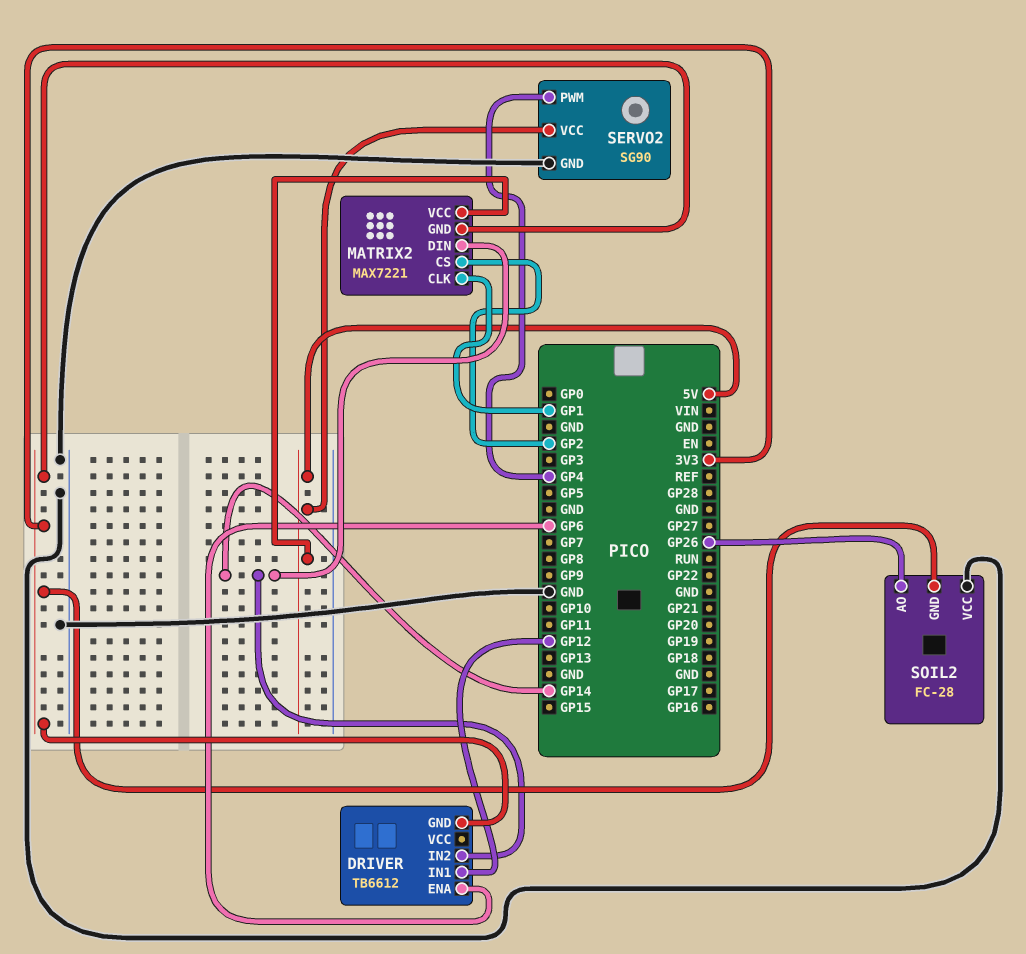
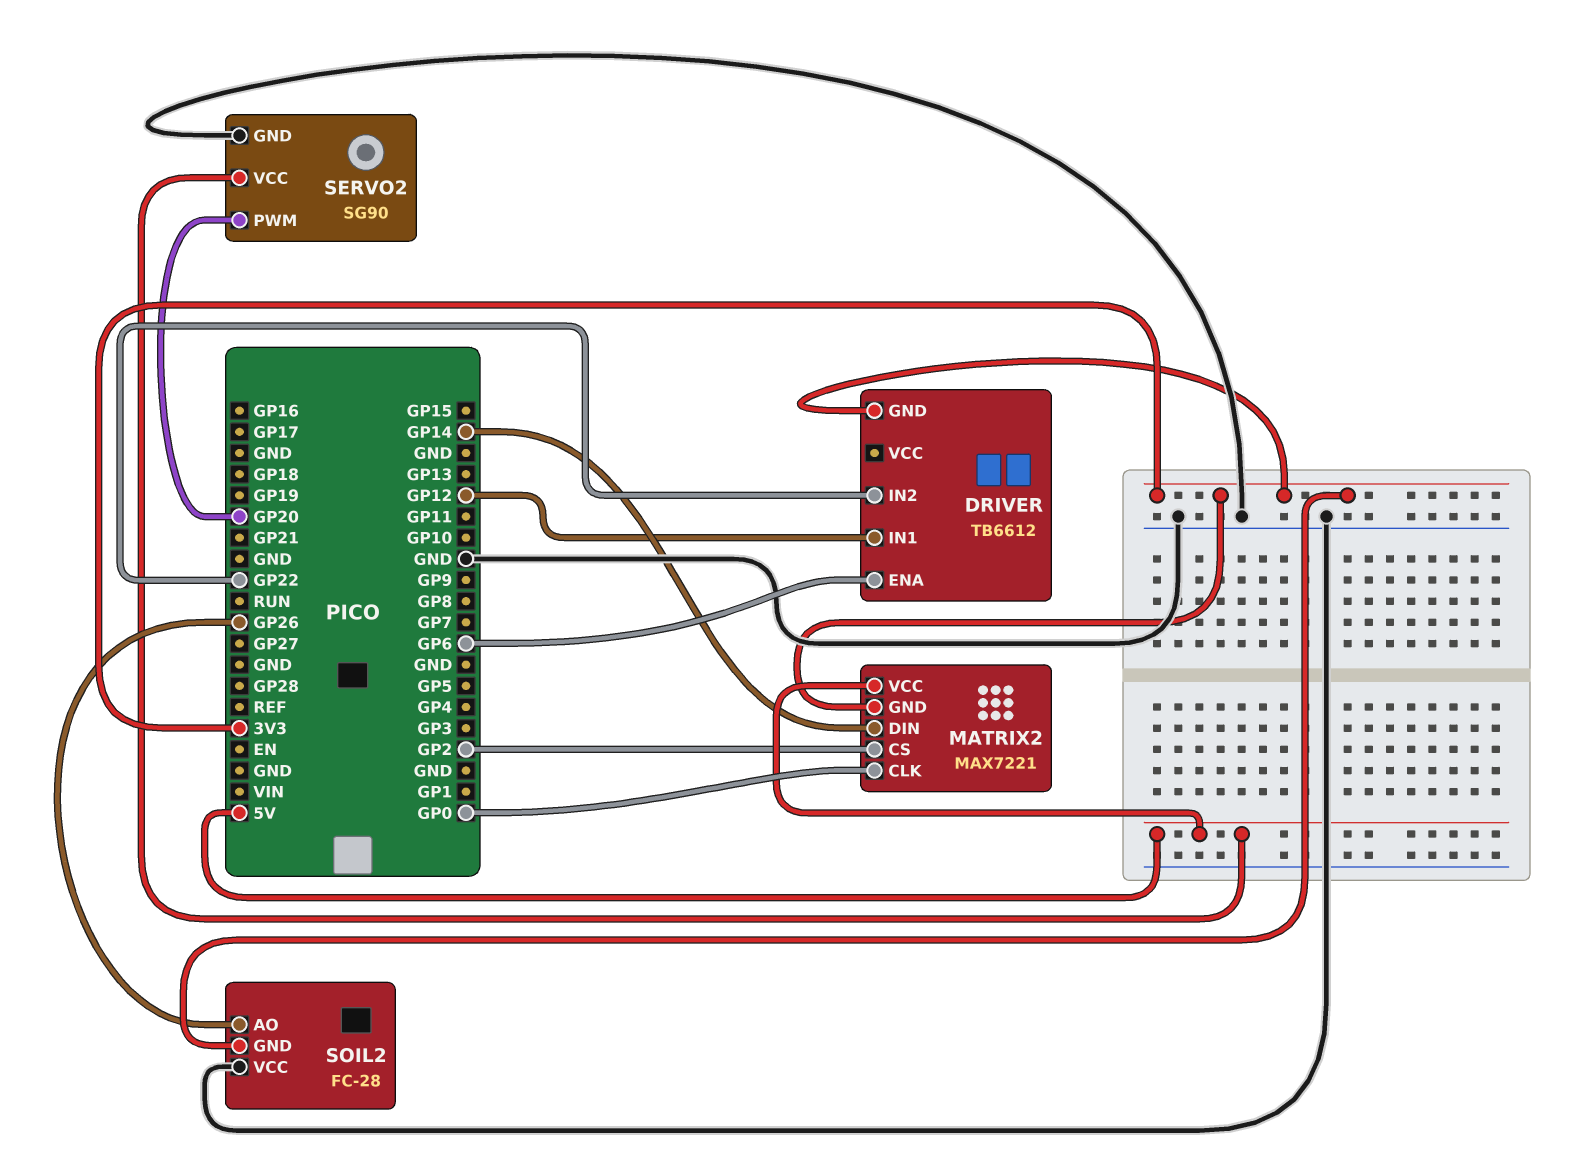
DRIVER pin IN2: GP14 -> GP22
MATRIX2 pin CLK: GP1 -> GP0
SERVO2 pin PWM: GP4 -> GP20

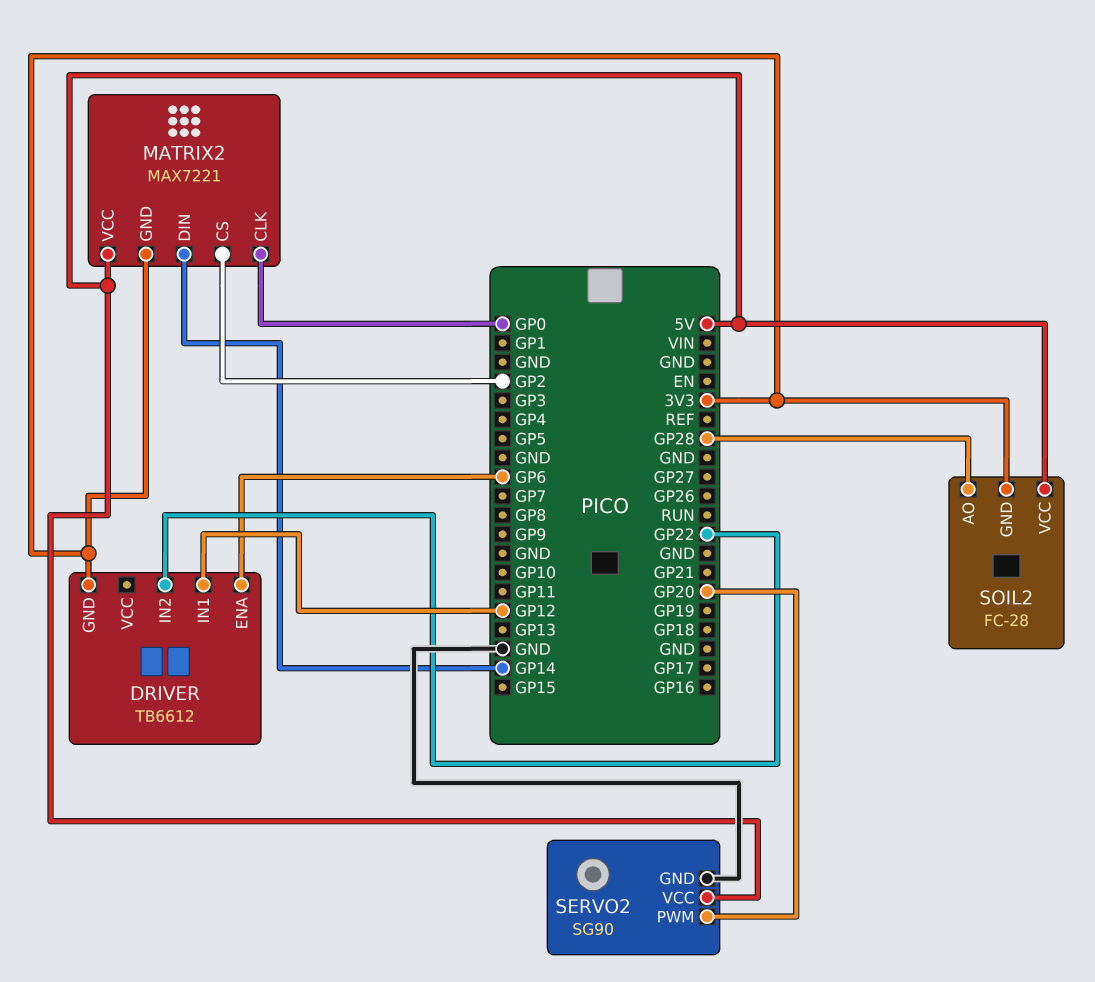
SOIL2 pin AO: GP26 -> GP28
SOIL2 pin VCC: GND -> 5V

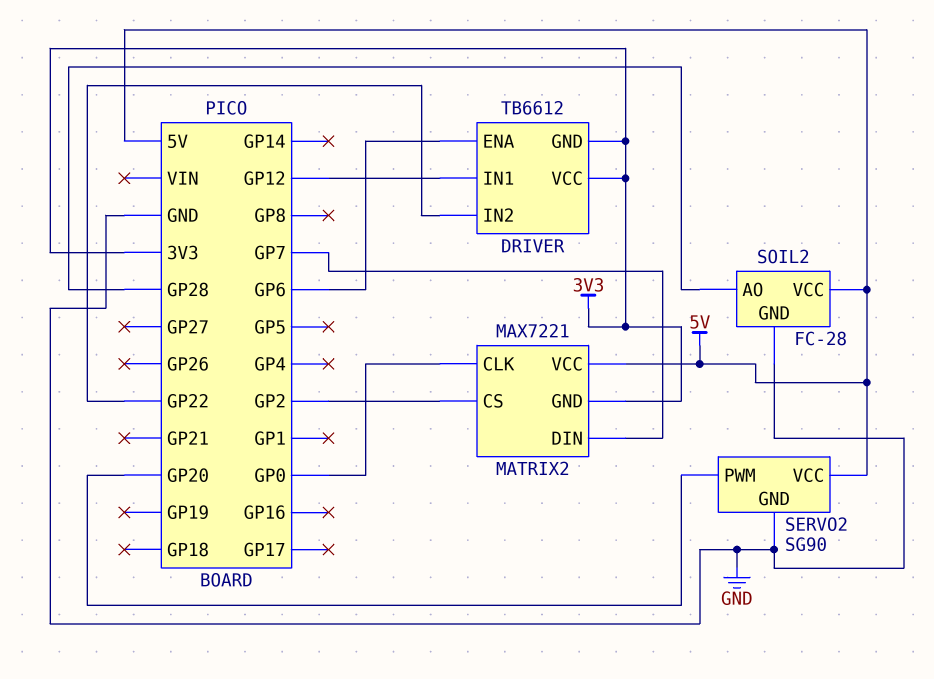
DRIVER pin VCC: none -> 3V3
MATRIX2 pin DIN: GP14 -> GP7
SOIL2 pin GND: 3V3 -> GND

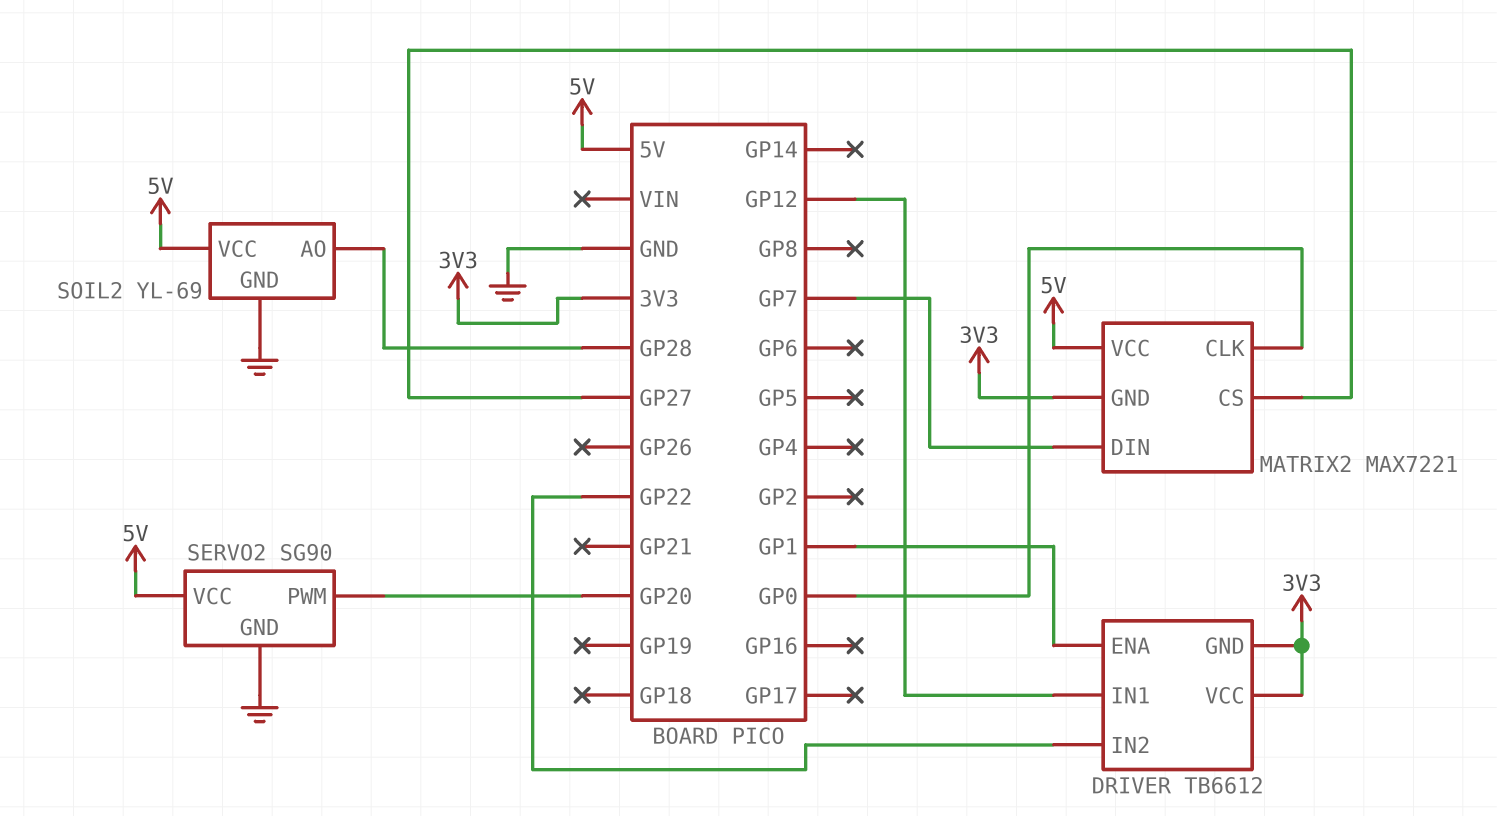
DRIVER pin ENA: GP6 -> GP1
MATRIX2 pin CS: GP2 -> GP27
SOIL2: FC-28 -> YL-69

